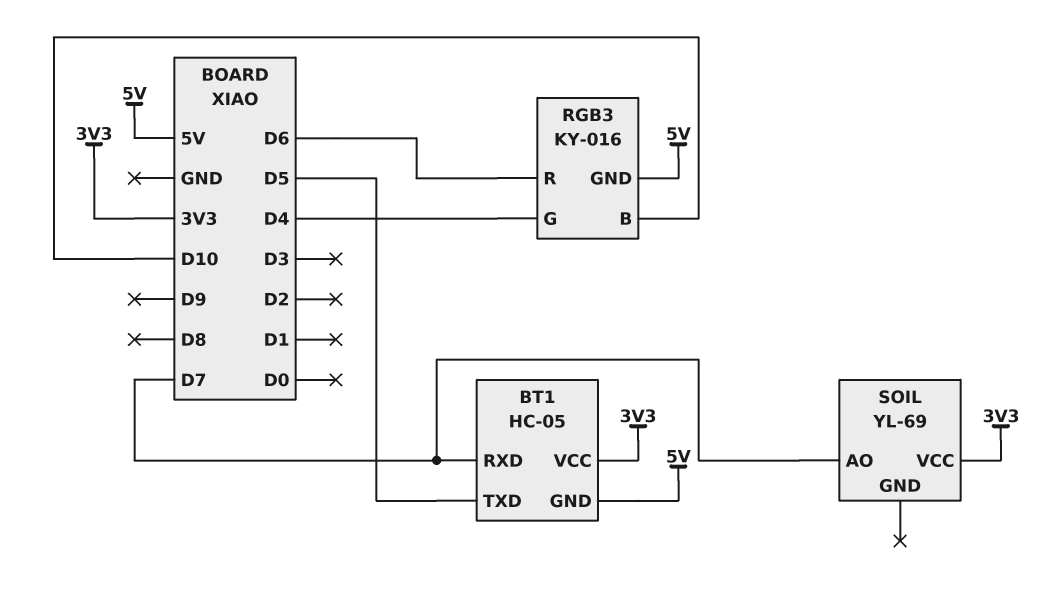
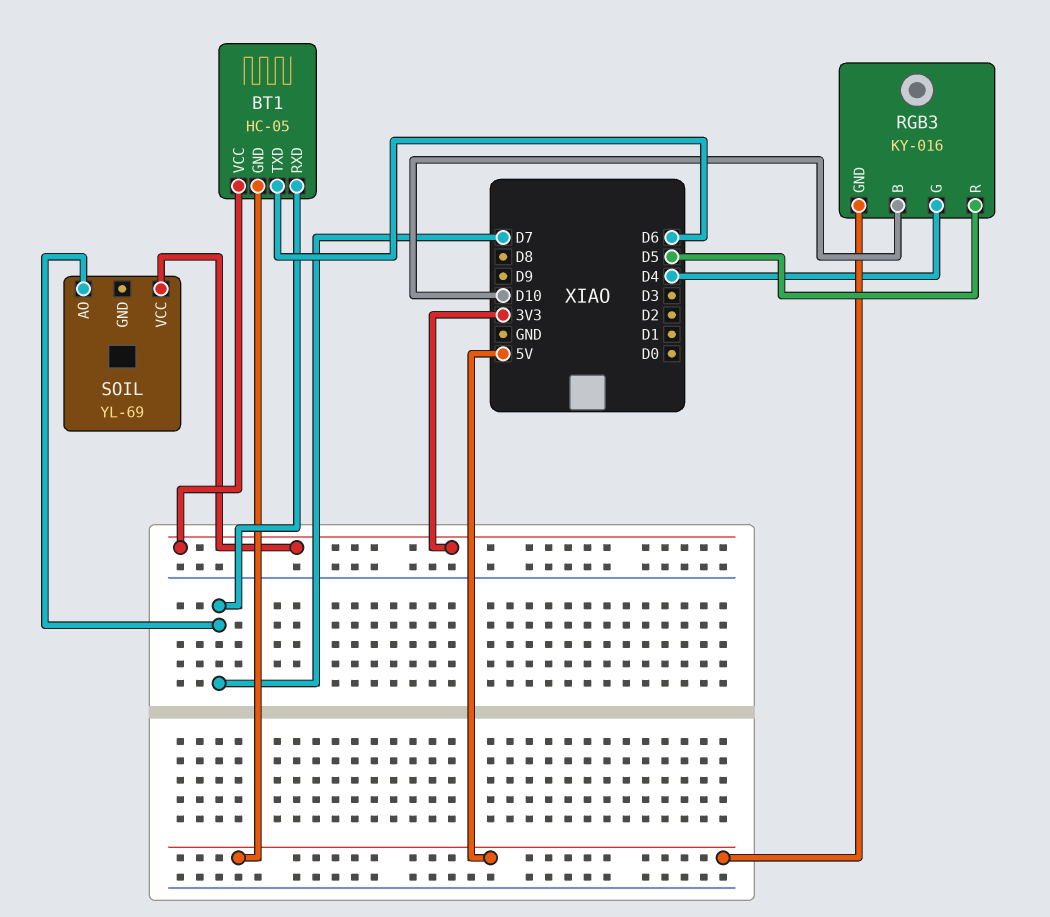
BT1 pin TXD: D5 -> D6
RGB3 pin R: D6 -> D5

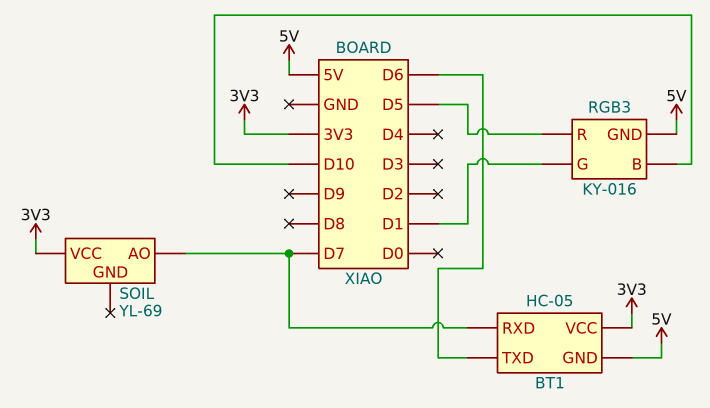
RGB3 pin G: D4 -> D1

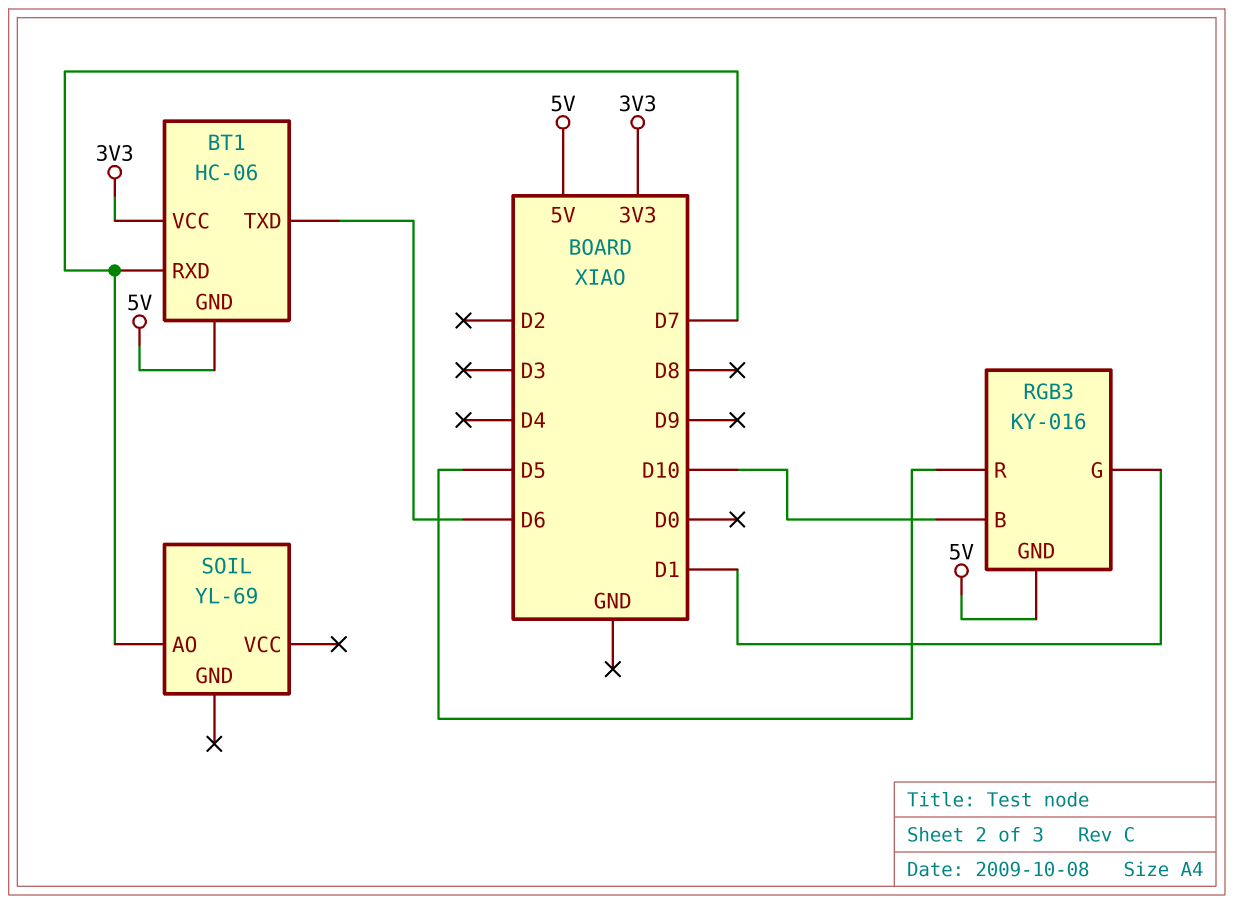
BT1: HC-05 -> HC-06
SOIL pin VCC: 3V3 -> none

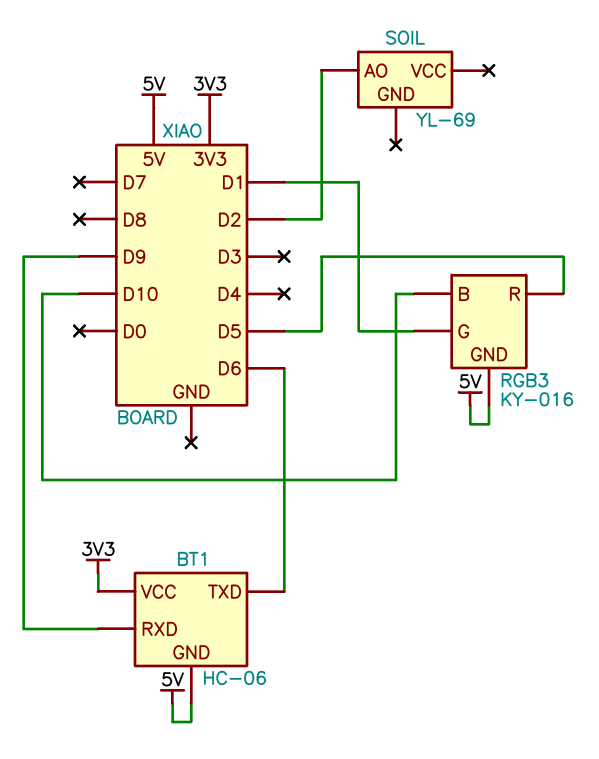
BT1 pin RXD: D7 -> D9
SOIL pin AO: D7 -> D2

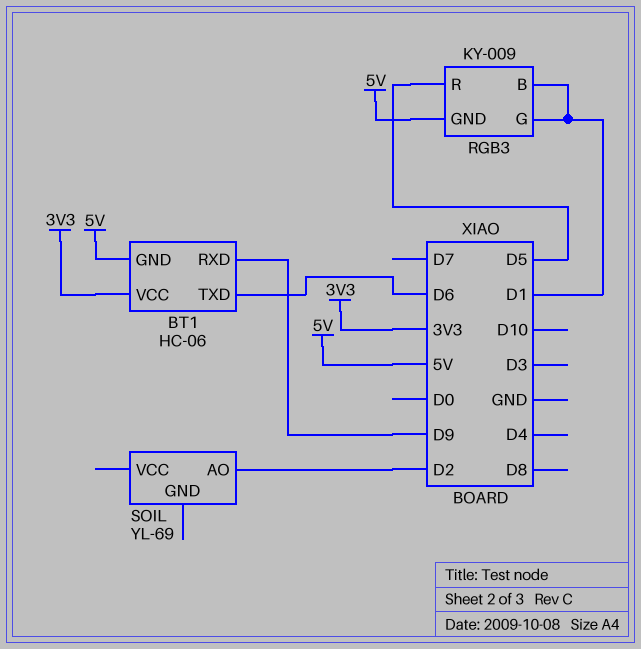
RGB3: KY-016 -> KY-009
RGB3 pin B: D10 -> D1

